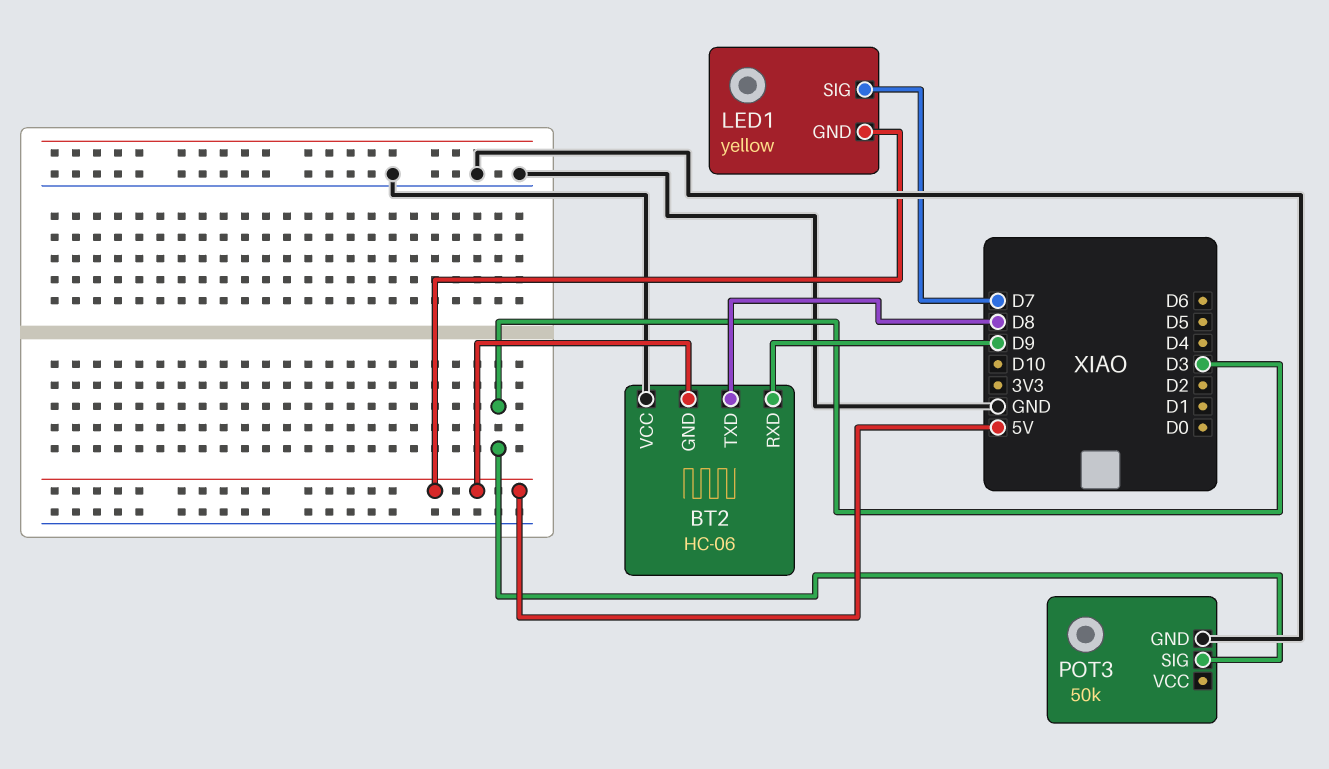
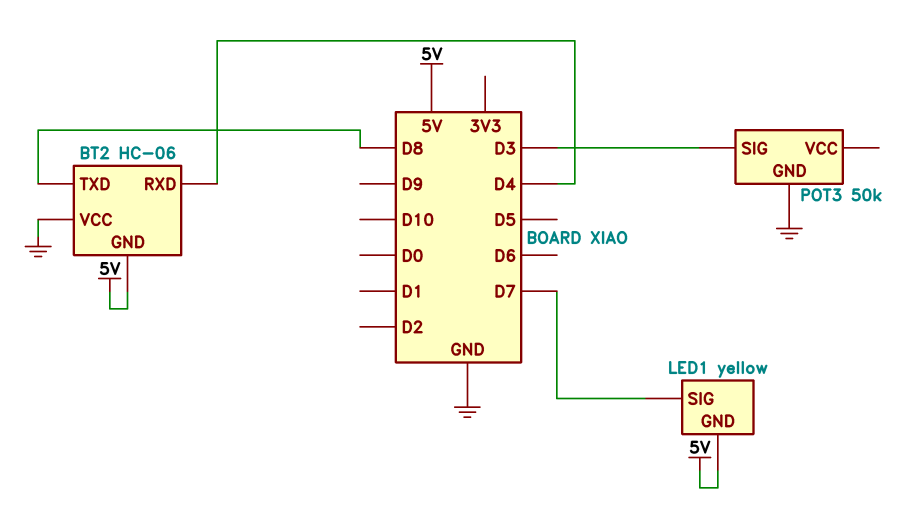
BT2 pin RXD: D9 -> D4

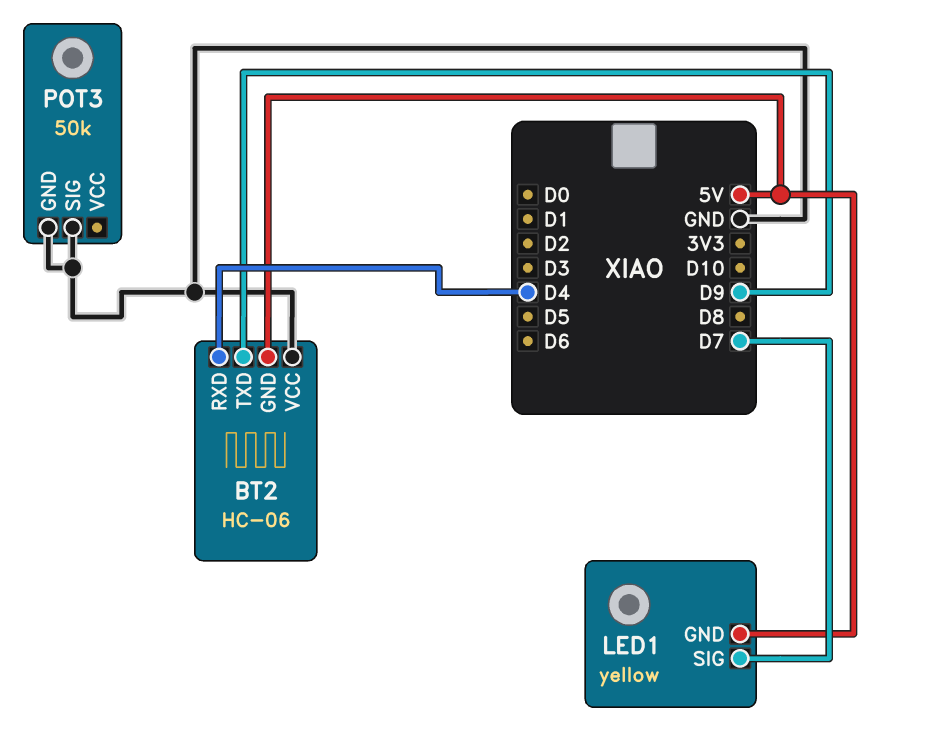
BT2 pin TXD: D8 -> D9
POT3 pin SIG: D3 -> GND

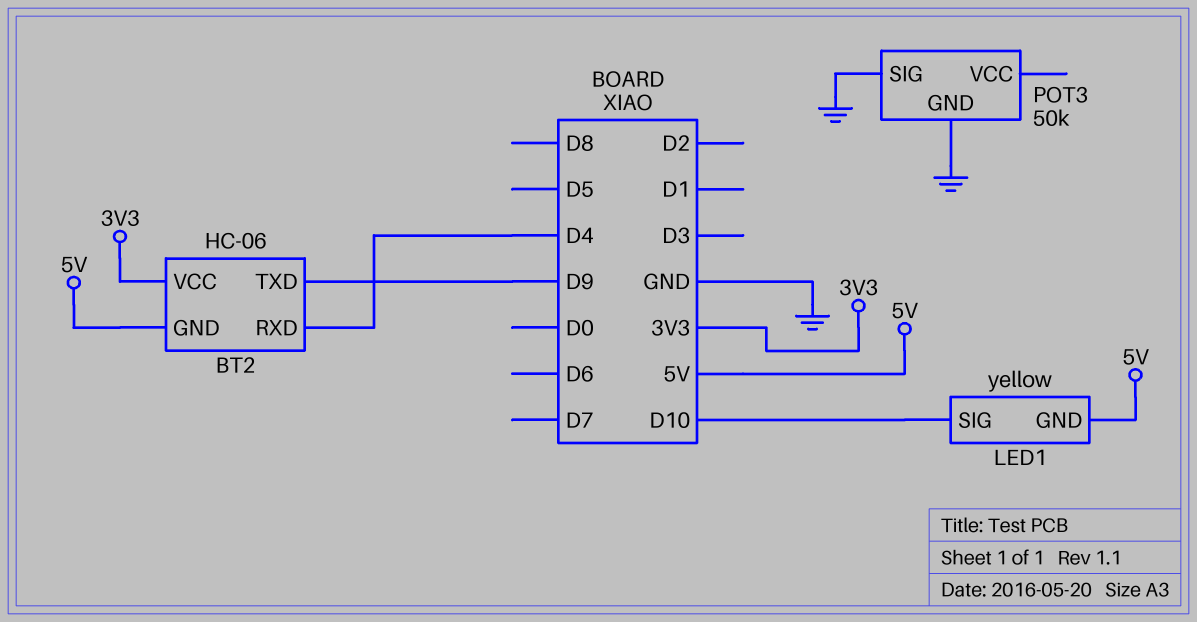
BT2 pin VCC: GND -> 3V3
LED1 pin SIG: D7 -> D10

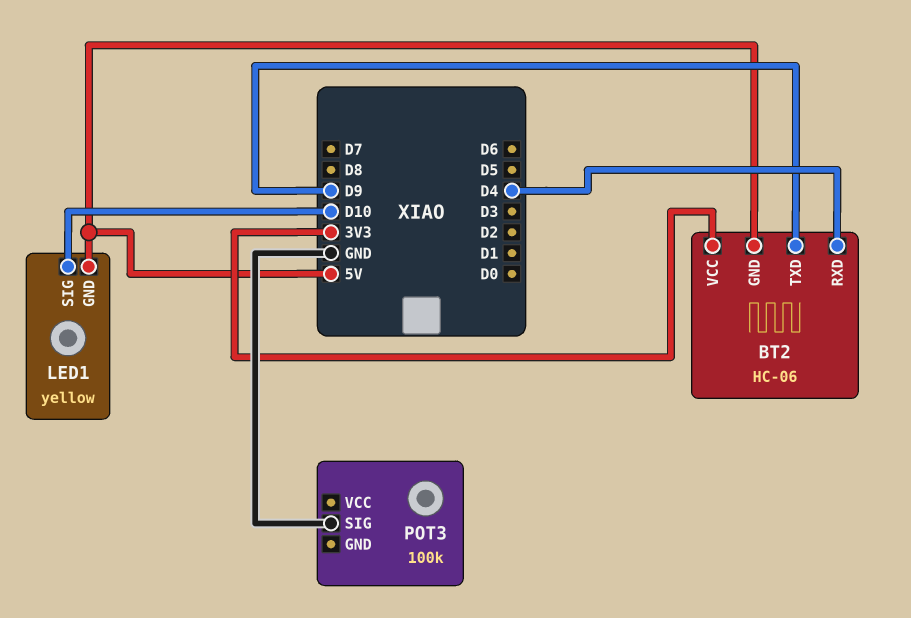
POT3: 50k -> 100k
POT3 pin GND: GND -> none

